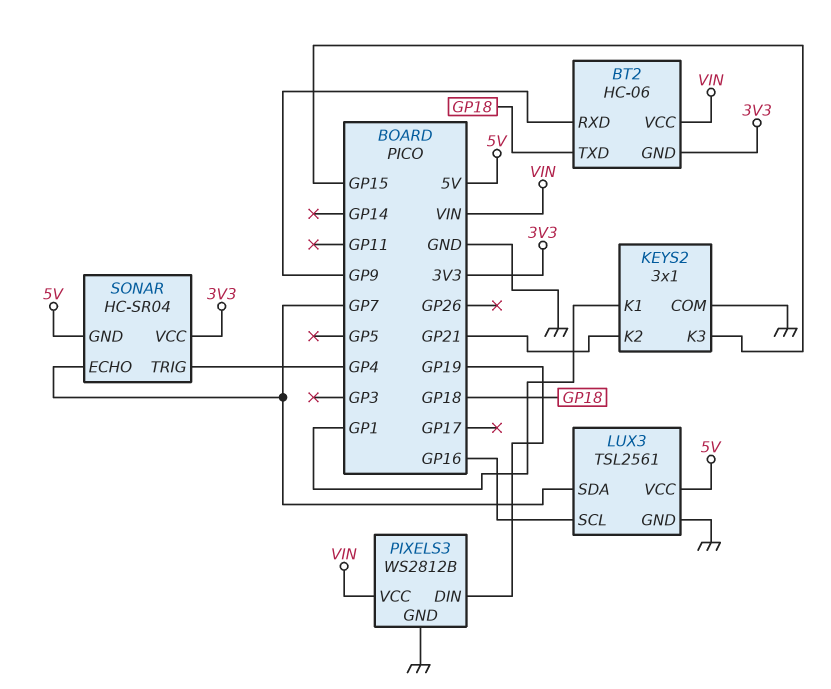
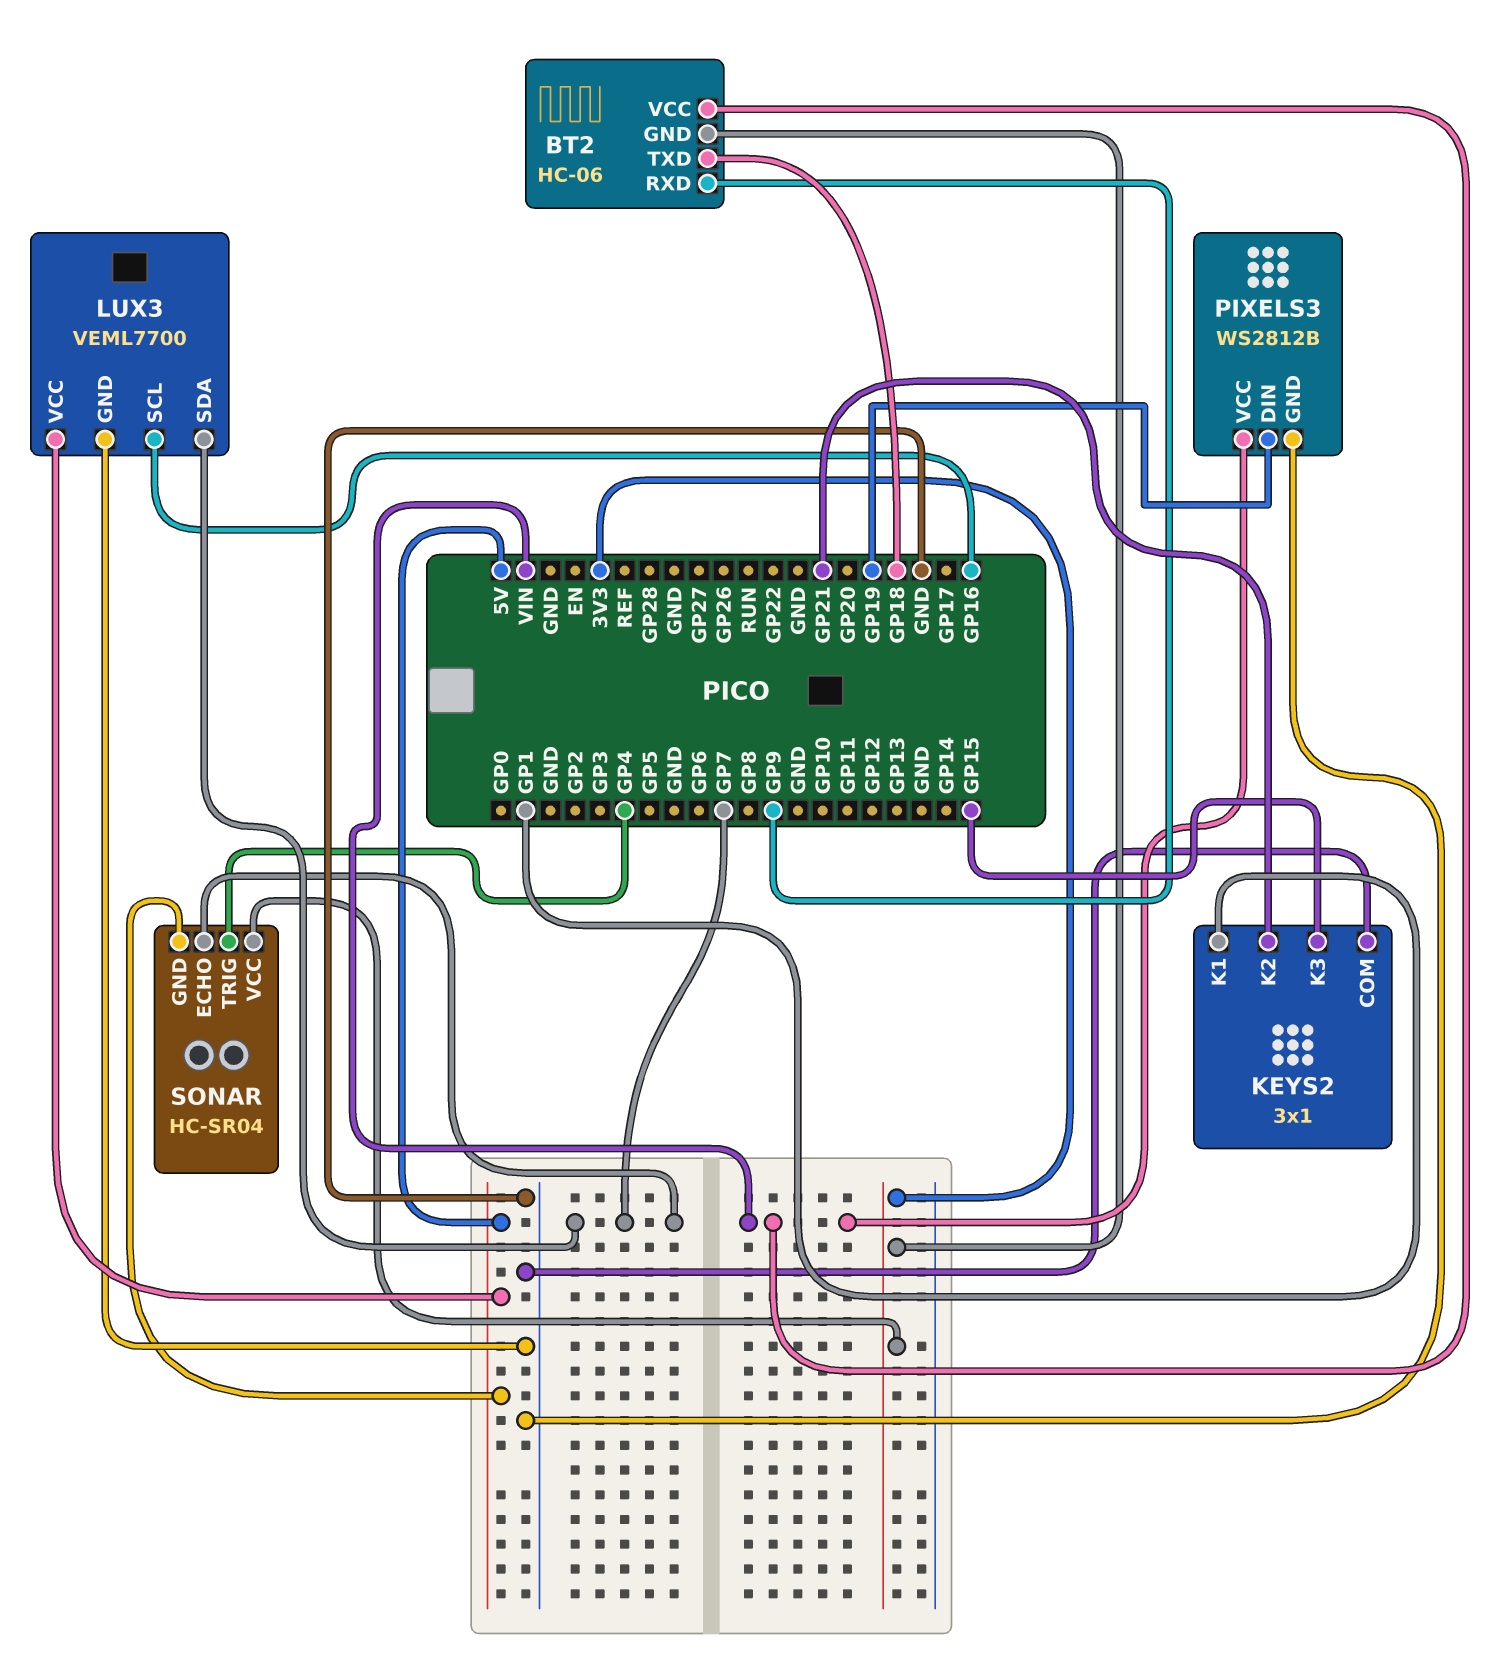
LUX3: TSL2561 -> VEML7700

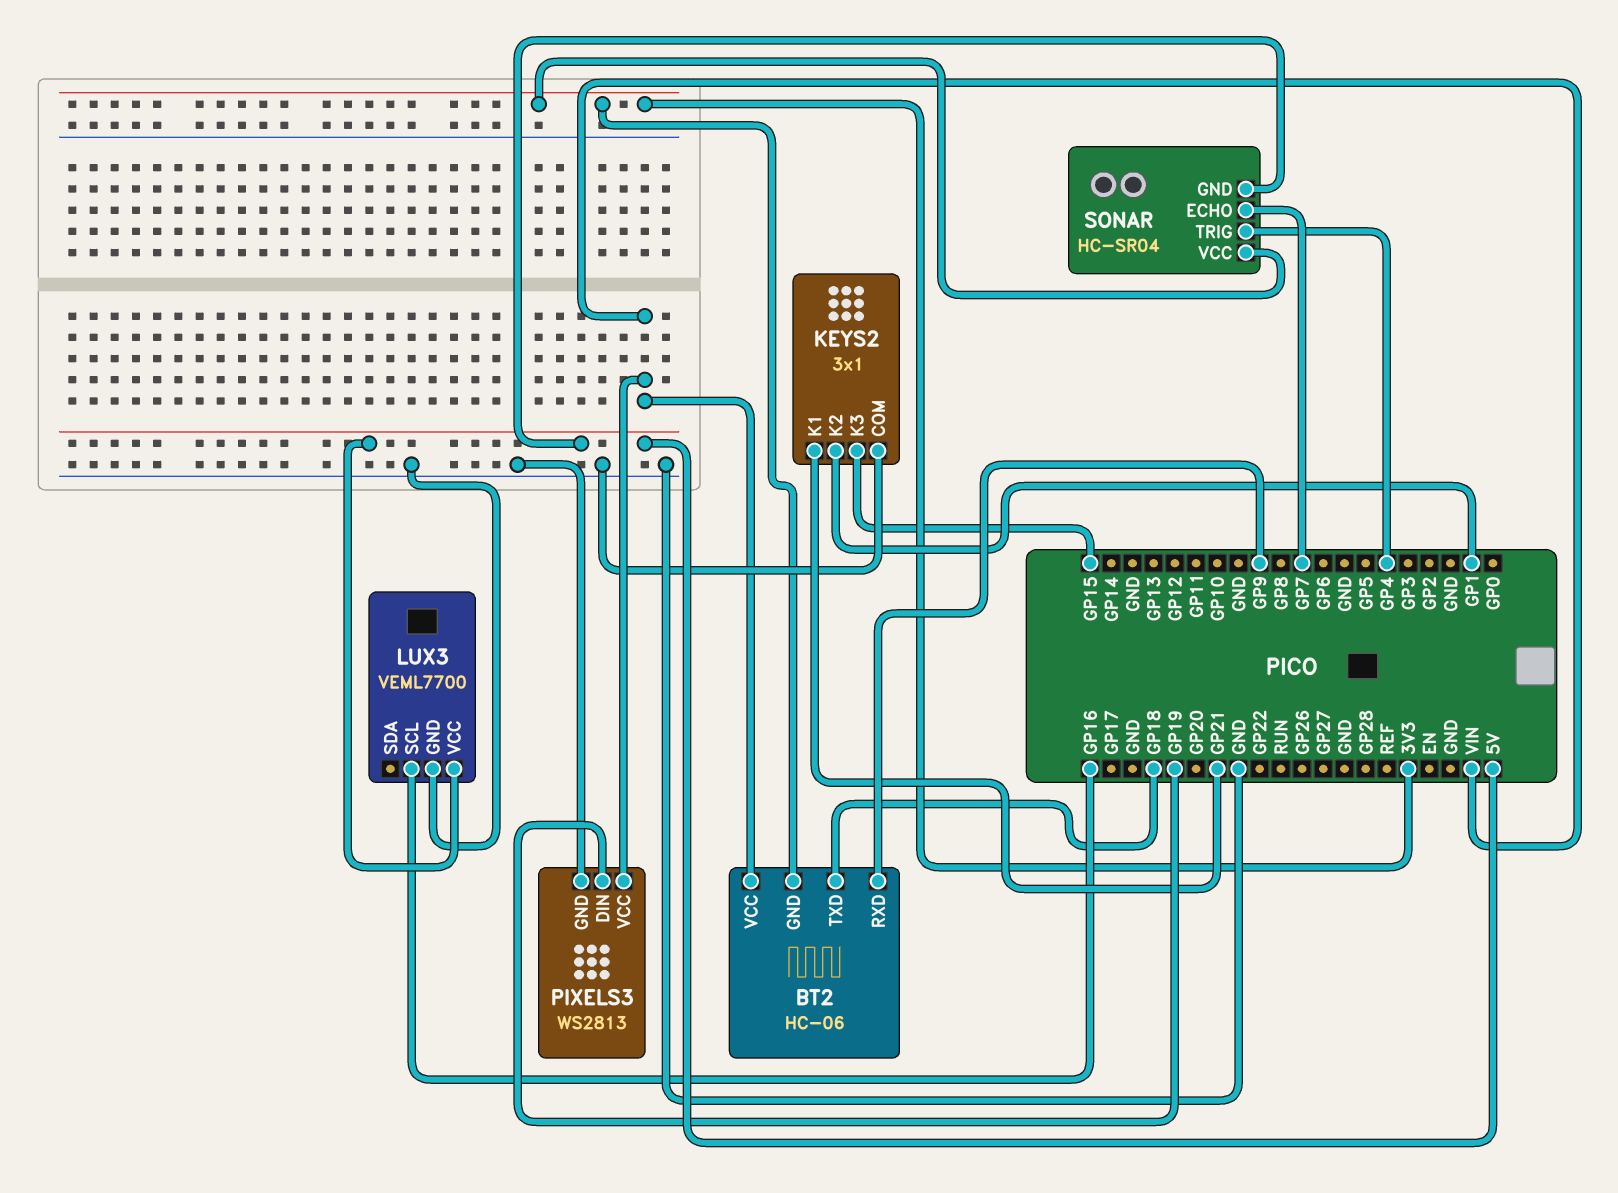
KEYS2 pin K1: GP1 -> GP21
KEYS2 pin K2: GP21 -> GP1
LUX3 pin SDA: GP7 -> none
PIXELS3: WS2812B -> WS2813

